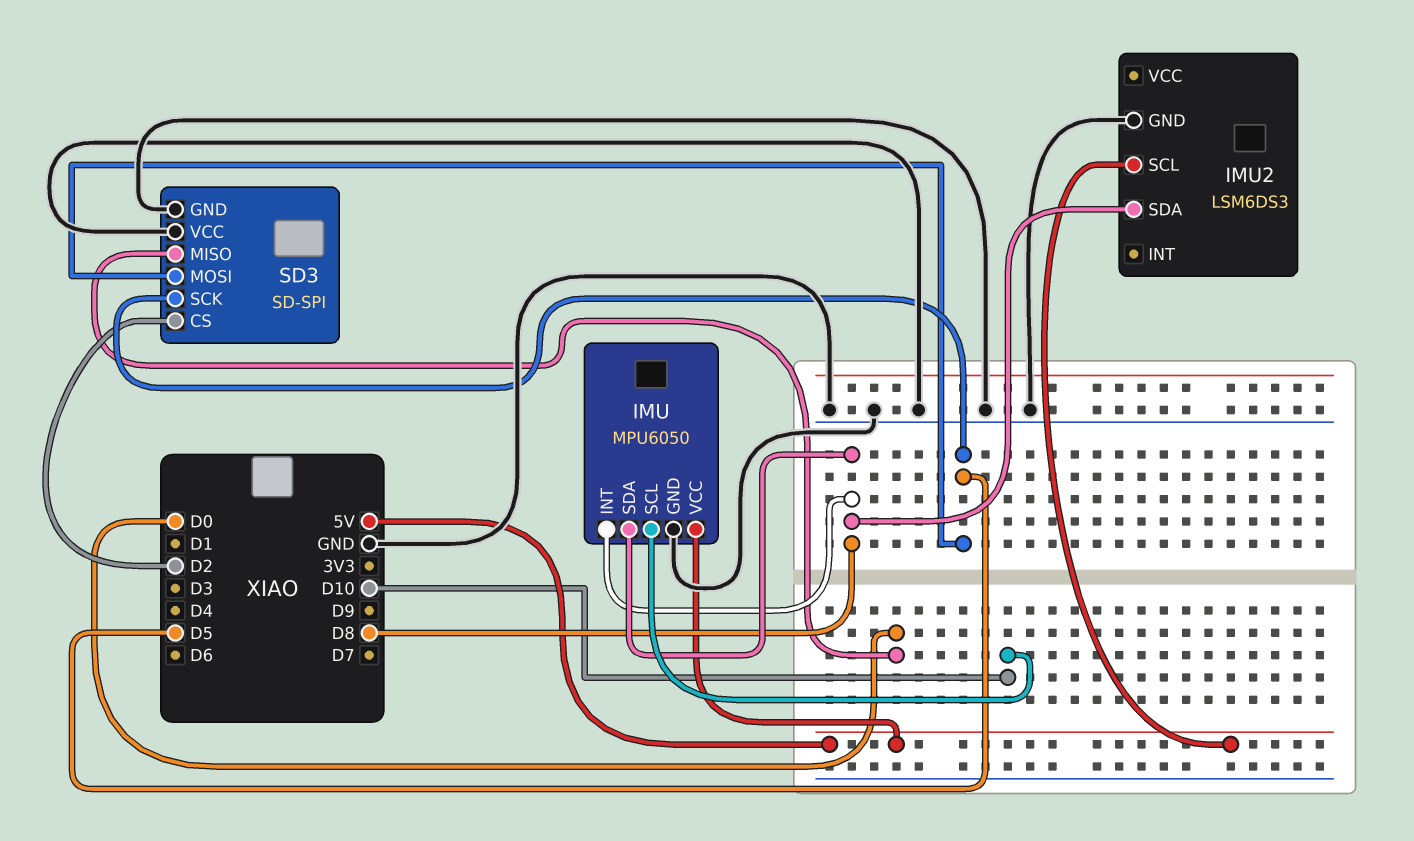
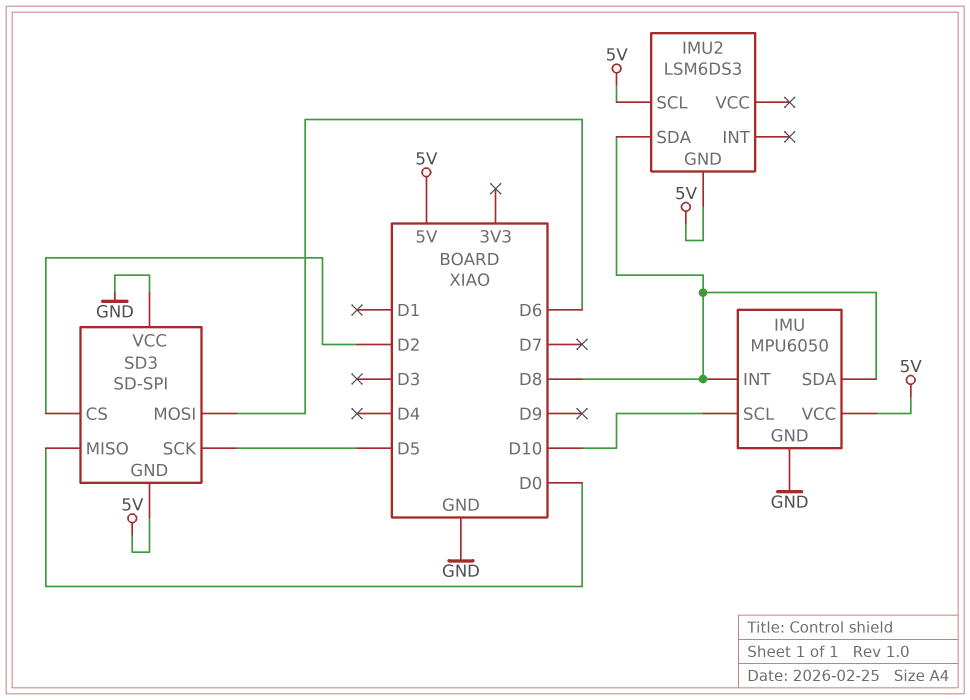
IMU2 pin GND: GND -> 5V
SD3 pin GND: GND -> 5V
SD3 pin MOSI: D5 -> D6

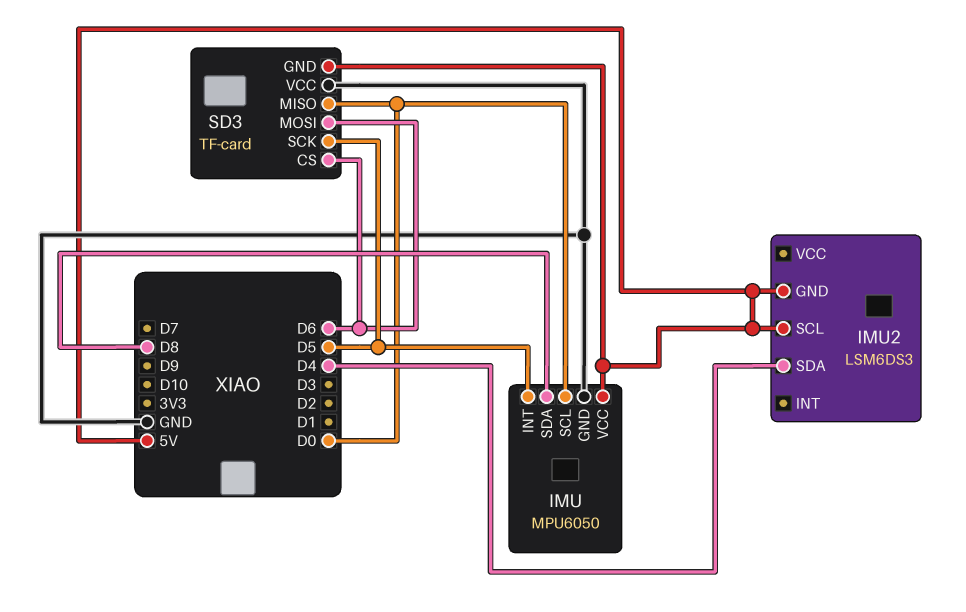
IMU pin INT: D8 -> D5
IMU pin SCL: D10 -> D0
IMU2 pin SDA: D8 -> D4
SD3: SD-SPI -> TF-card
SD3 pin CS: D2 -> D6

